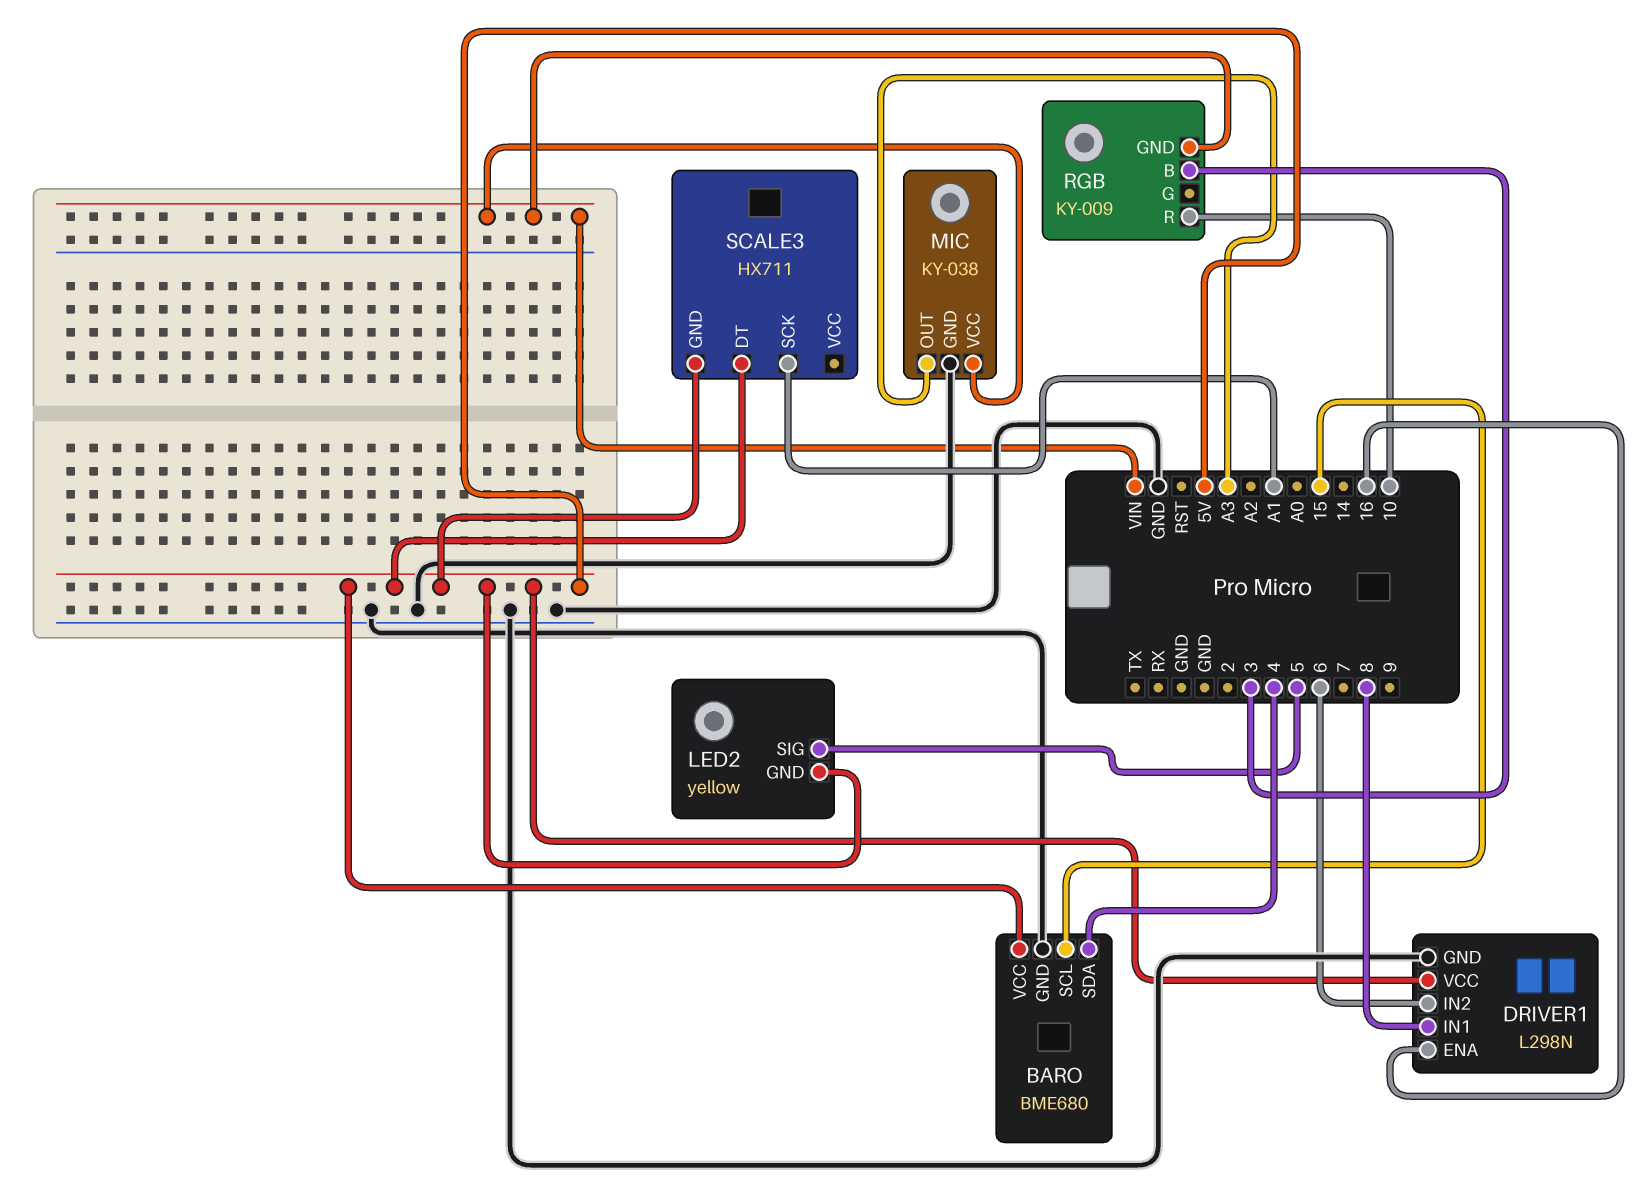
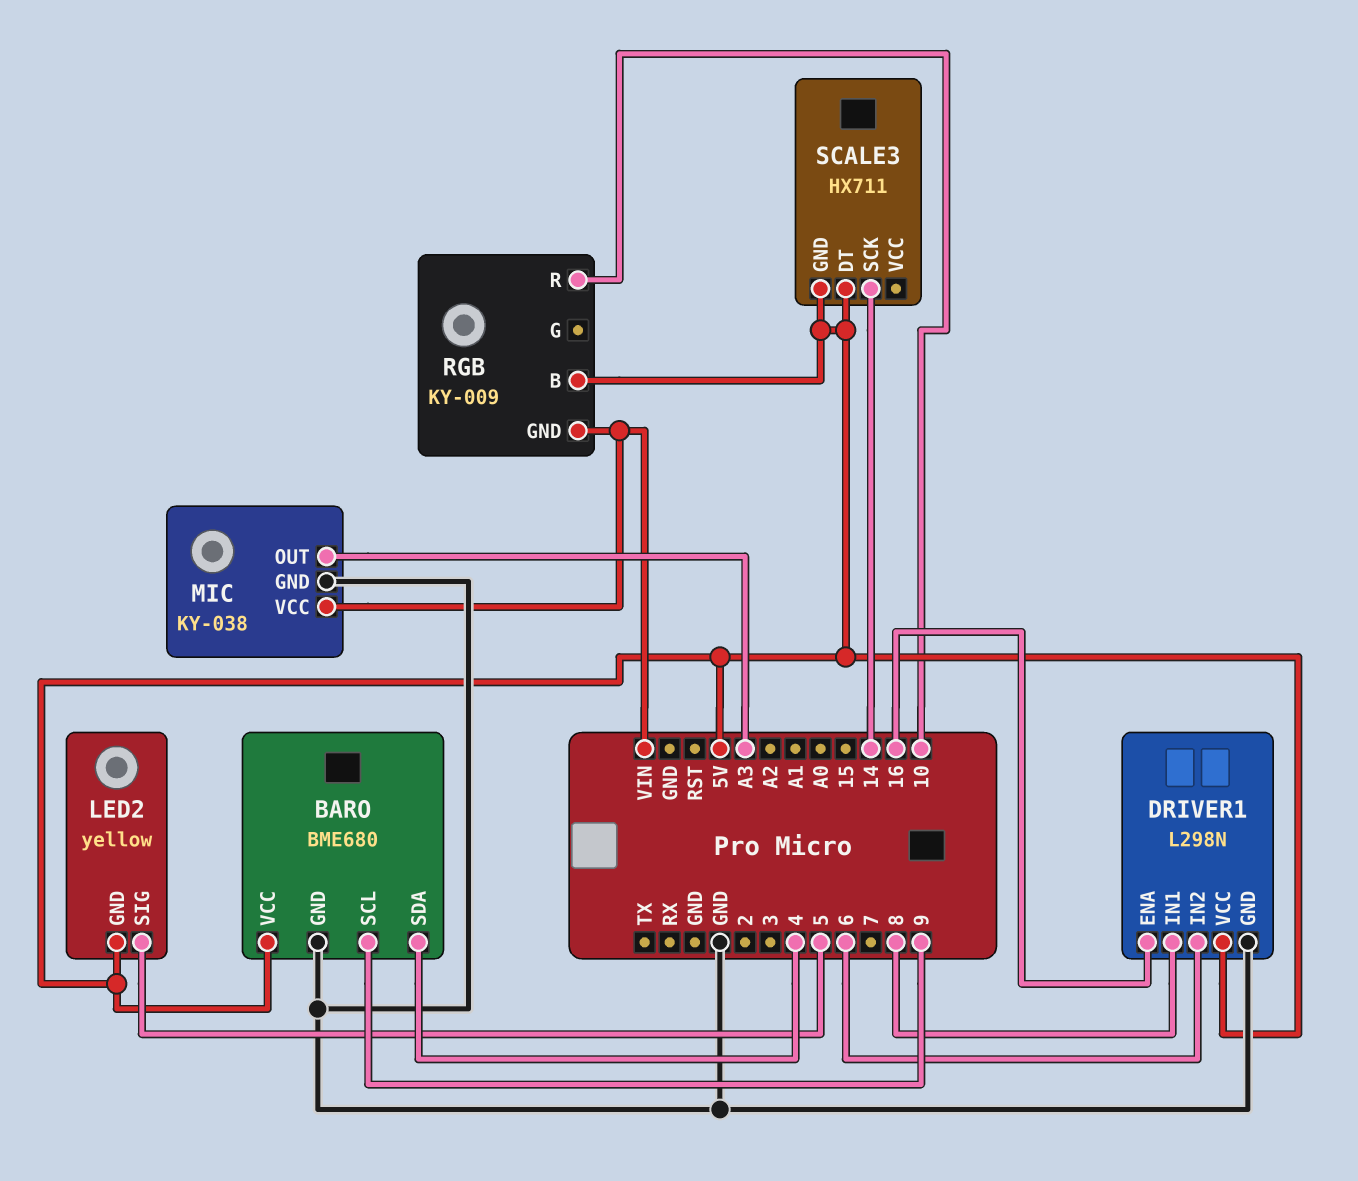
BARO pin SCL: 15 -> 9
RGB pin B: 3 -> 5V
SCALE3 pin SCK: A1 -> 14

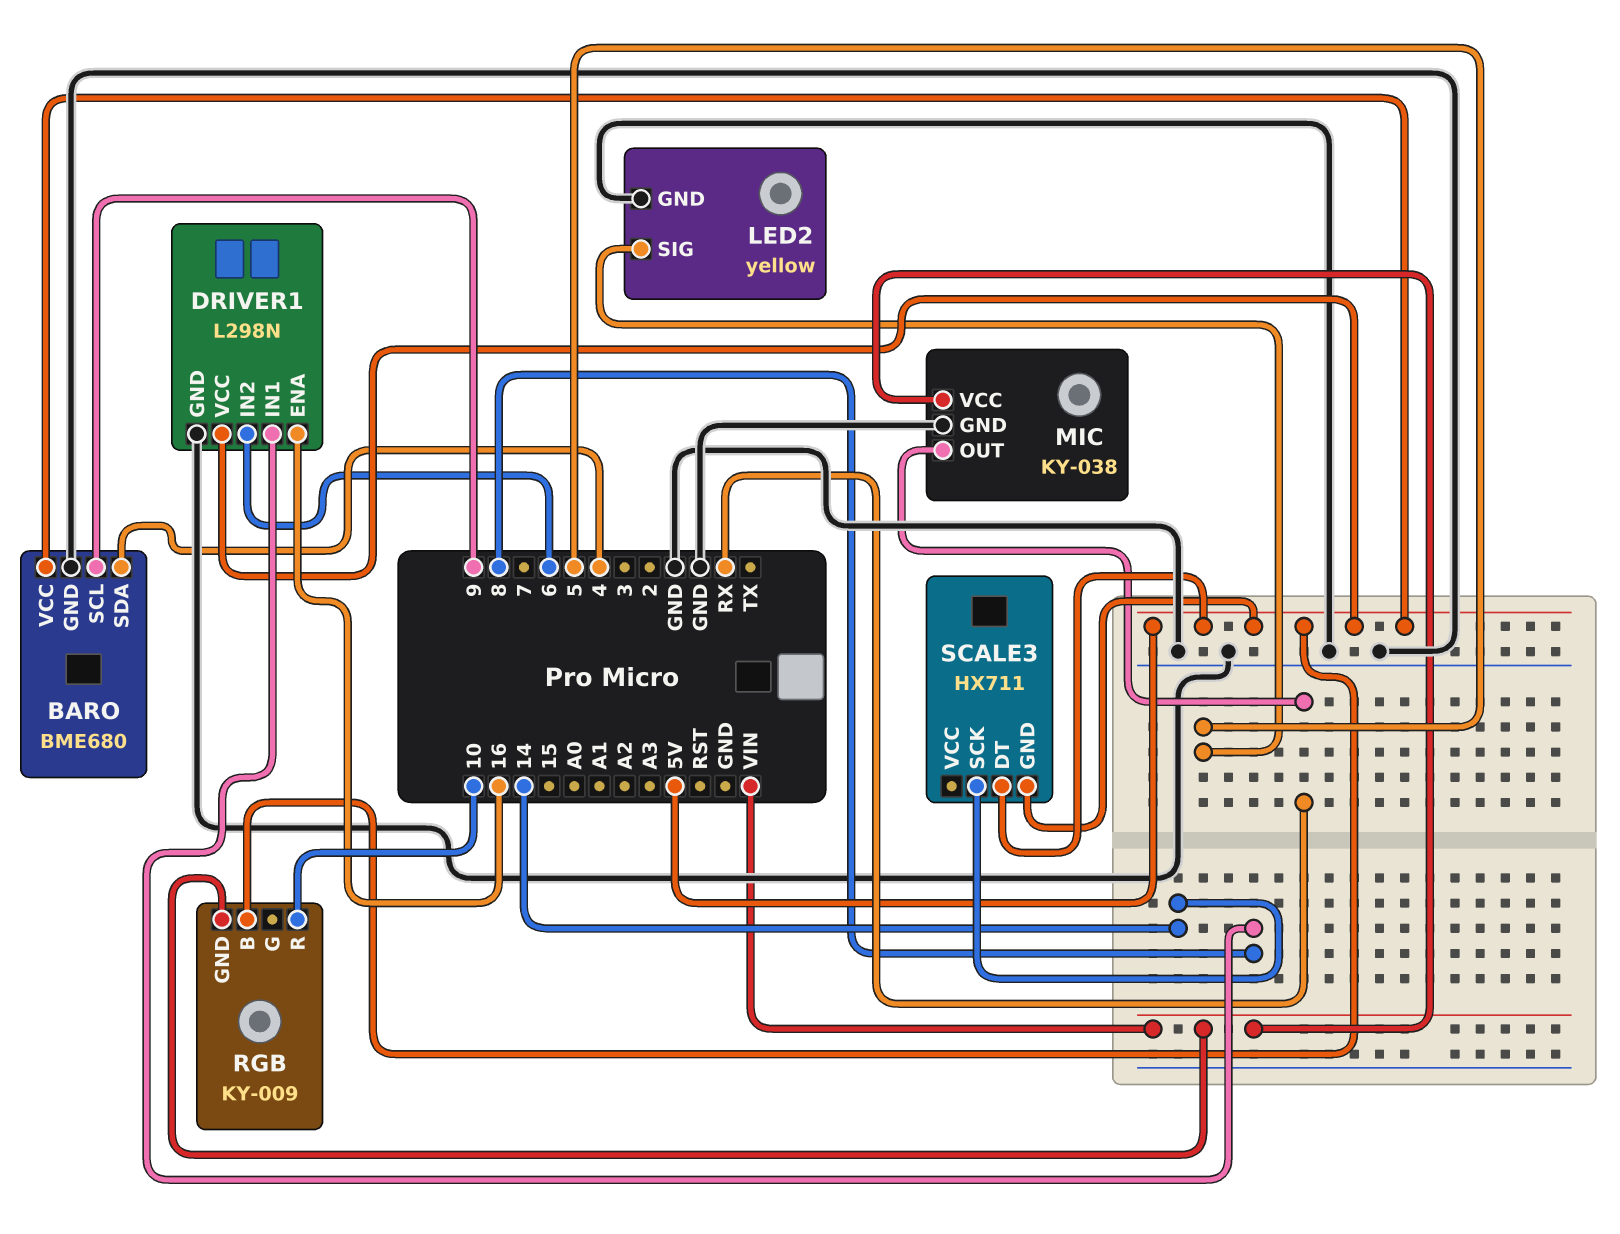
LED2 pin GND: 5V -> GND
MIC pin OUT: A3 -> RX

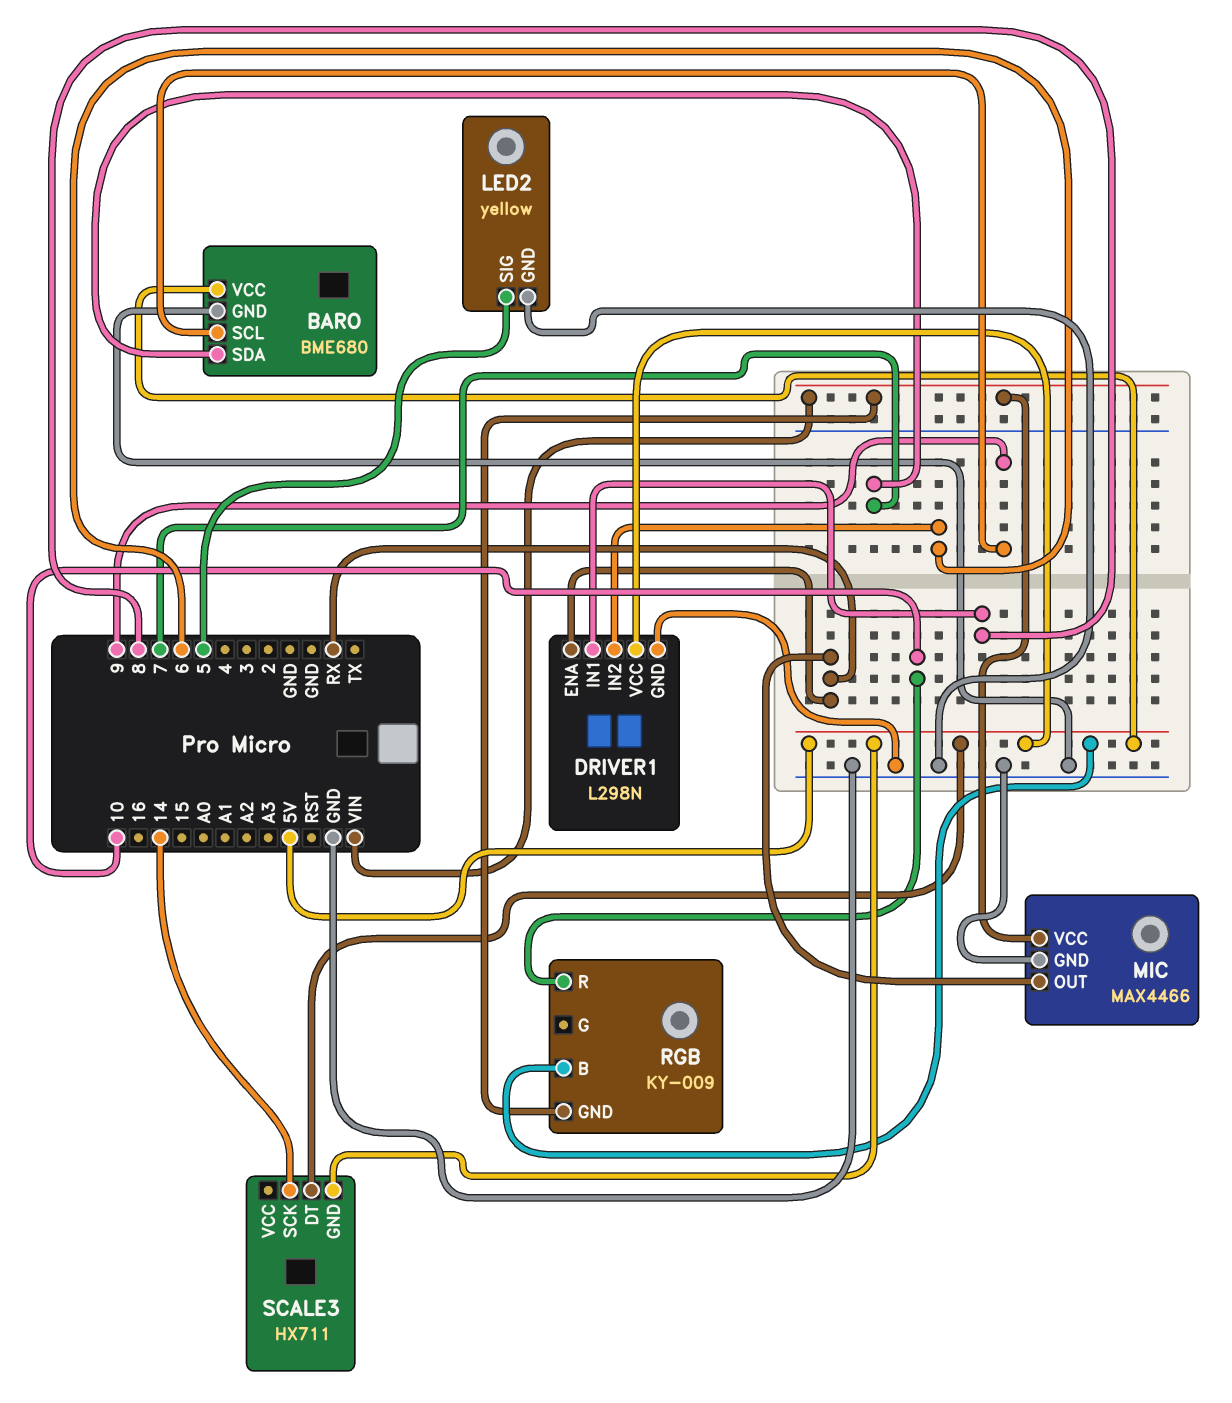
BARO pin SDA: 4 -> 7
DRIVER1 pin ENA: 16 -> RX
MIC: KY-038 -> MAX4466

